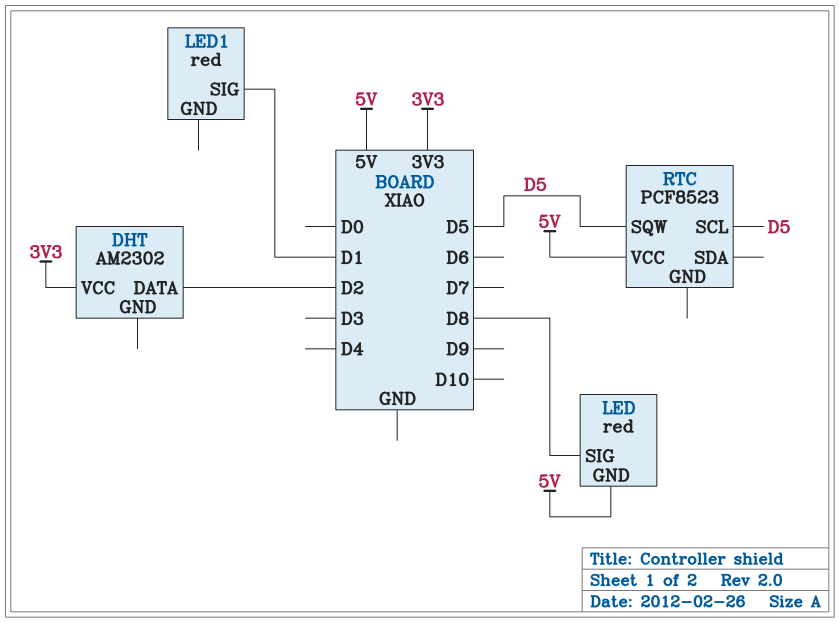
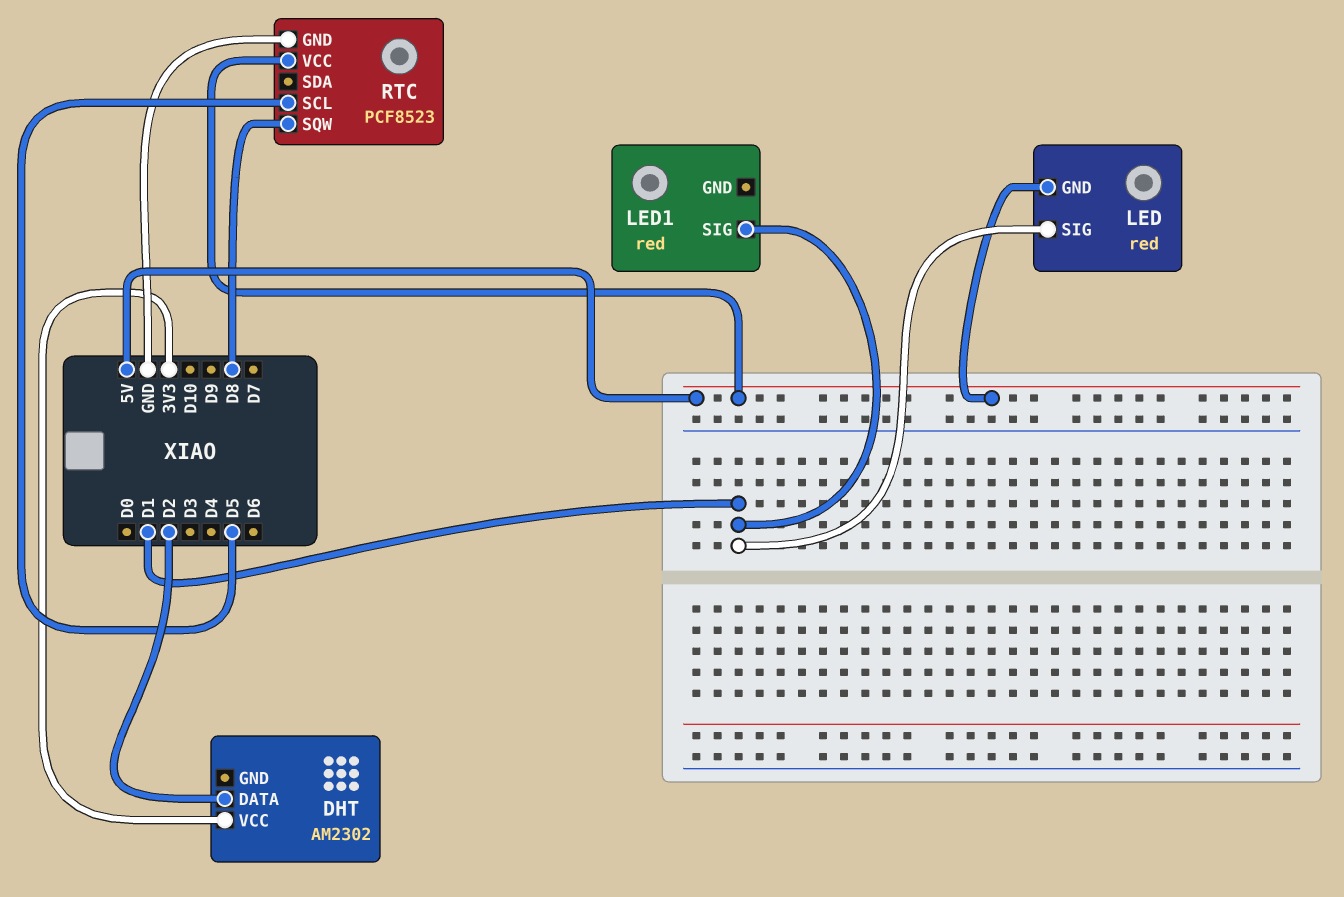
LED pin SIG: D8 -> D1
RTC pin GND: none -> GND
RTC pin SQW: D5 -> D8

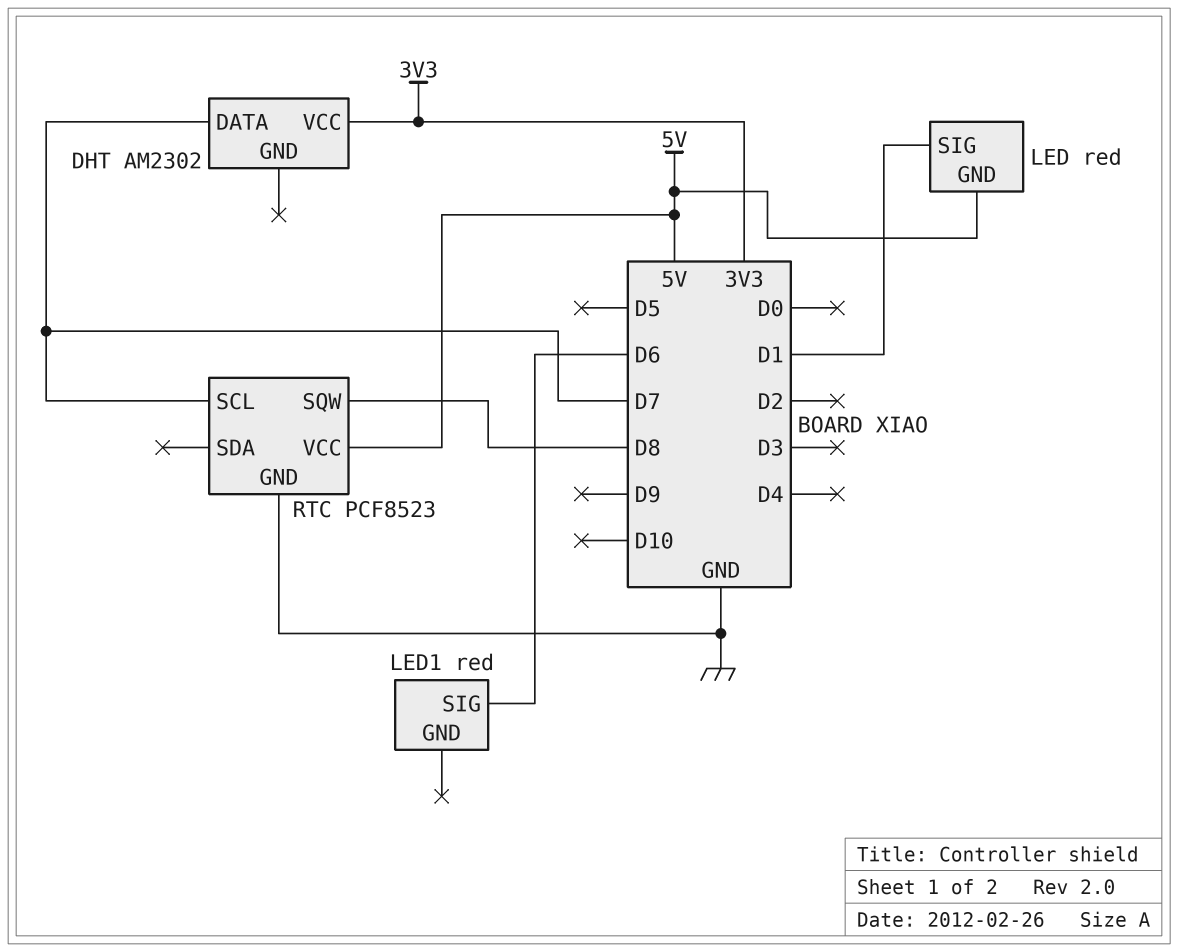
DHT pin DATA: D2 -> D7
LED1 pin SIG: D1 -> D6
RTC pin SCL: D5 -> D7

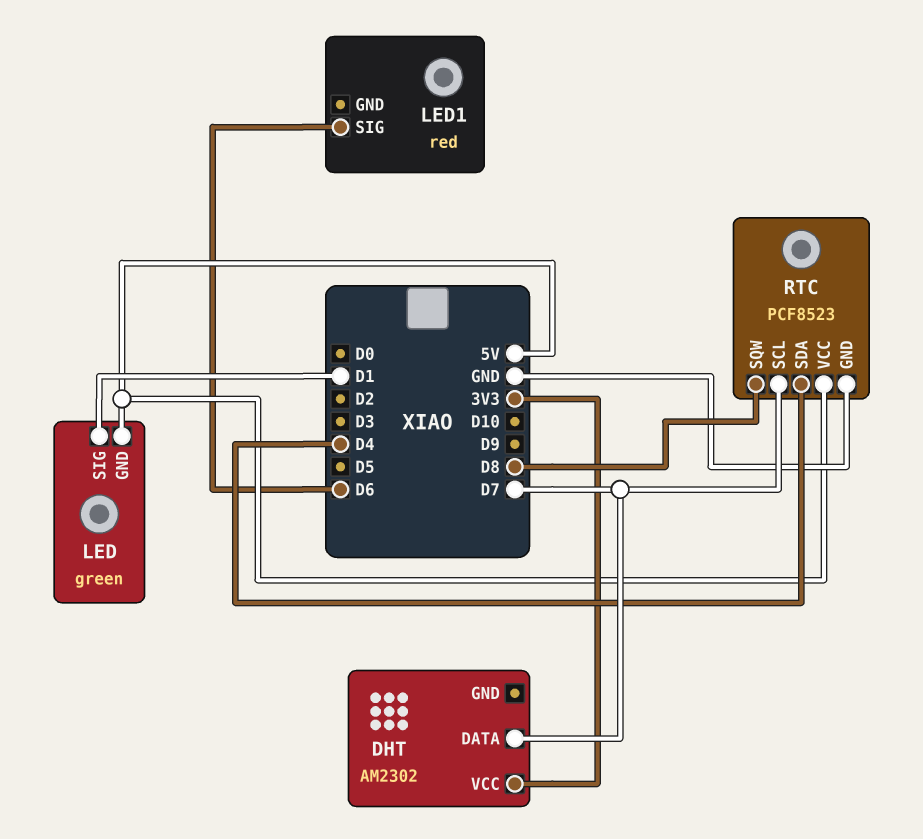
LED: red -> green
RTC pin SDA: none -> D4

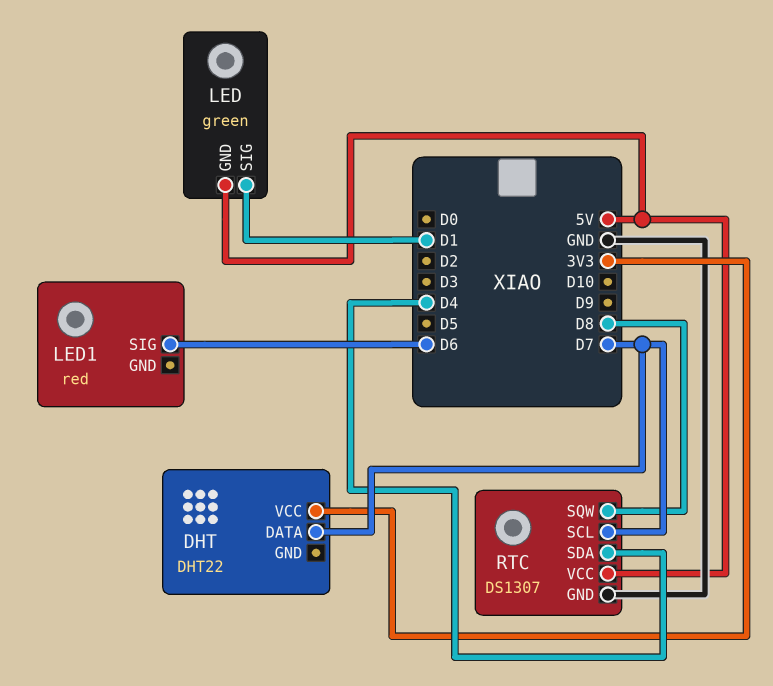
DHT: AM2302 -> DHT22
RTC: PCF8523 -> DS1307

